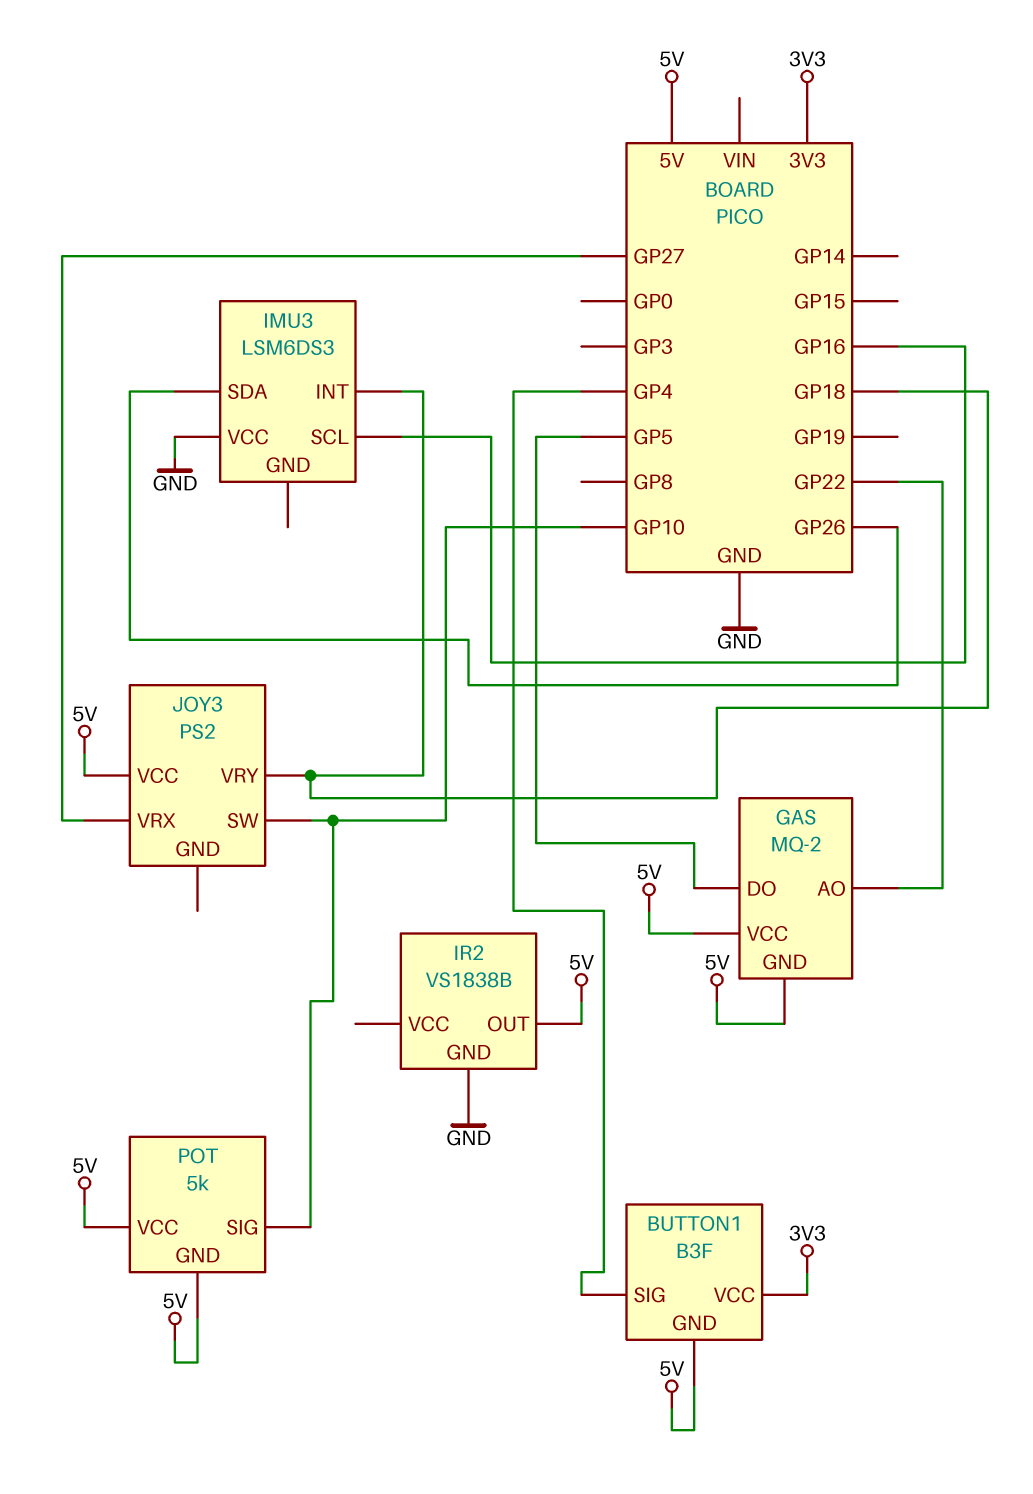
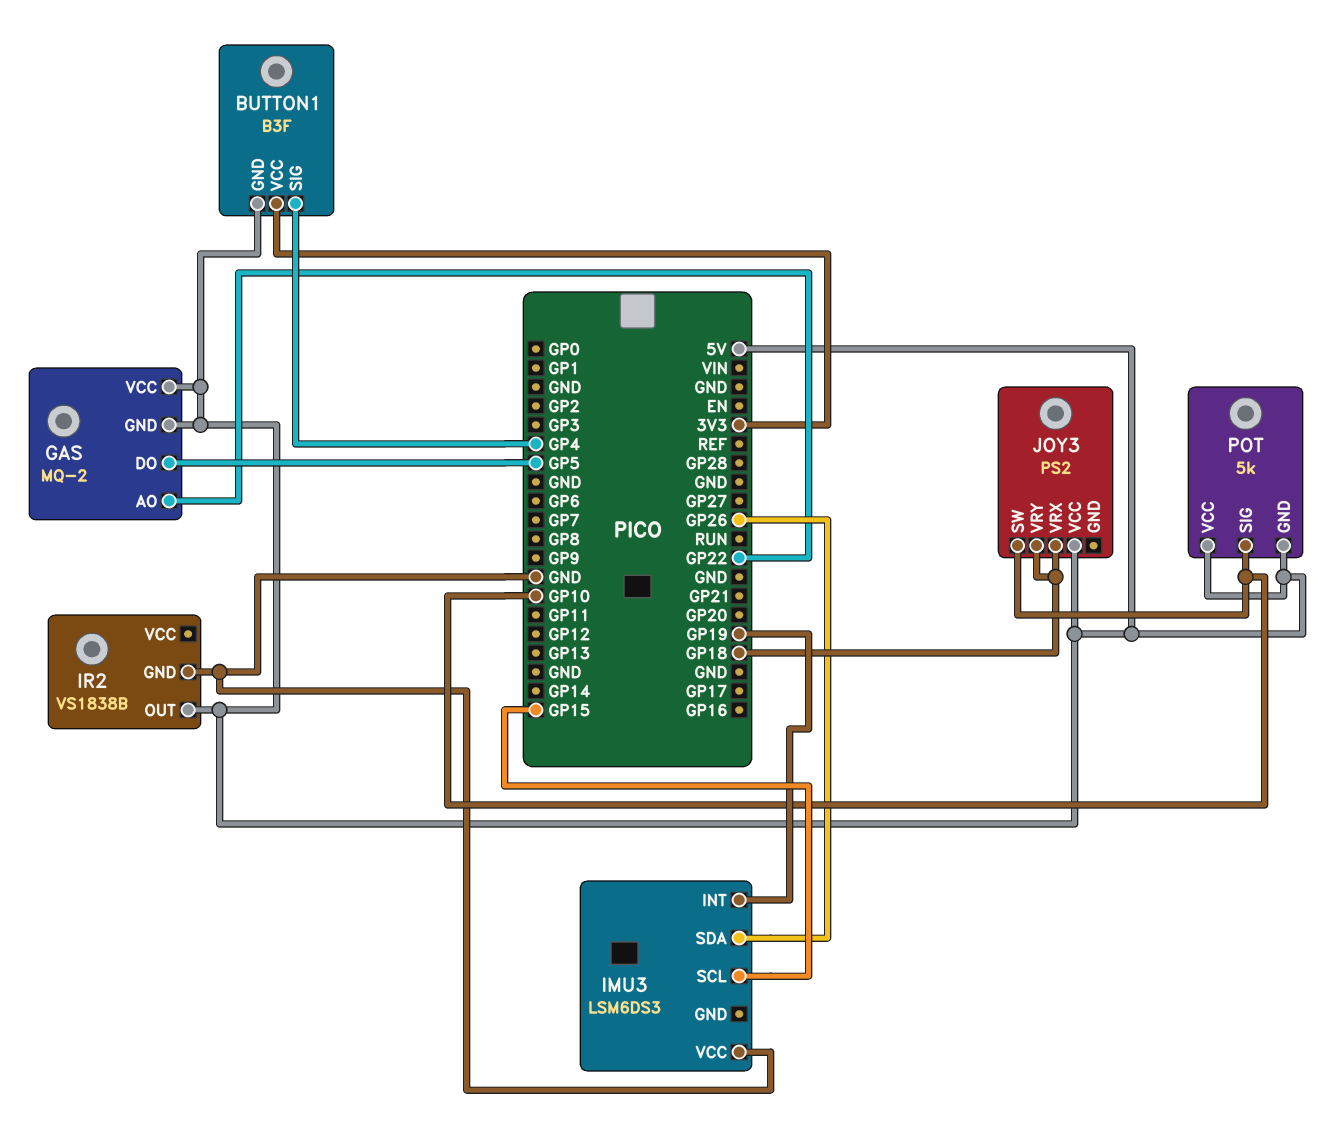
IMU3 pin INT: GP18 -> GP19
IMU3 pin SCL: GP16 -> GP15
JOY3 pin VRX: GP27 -> GP18

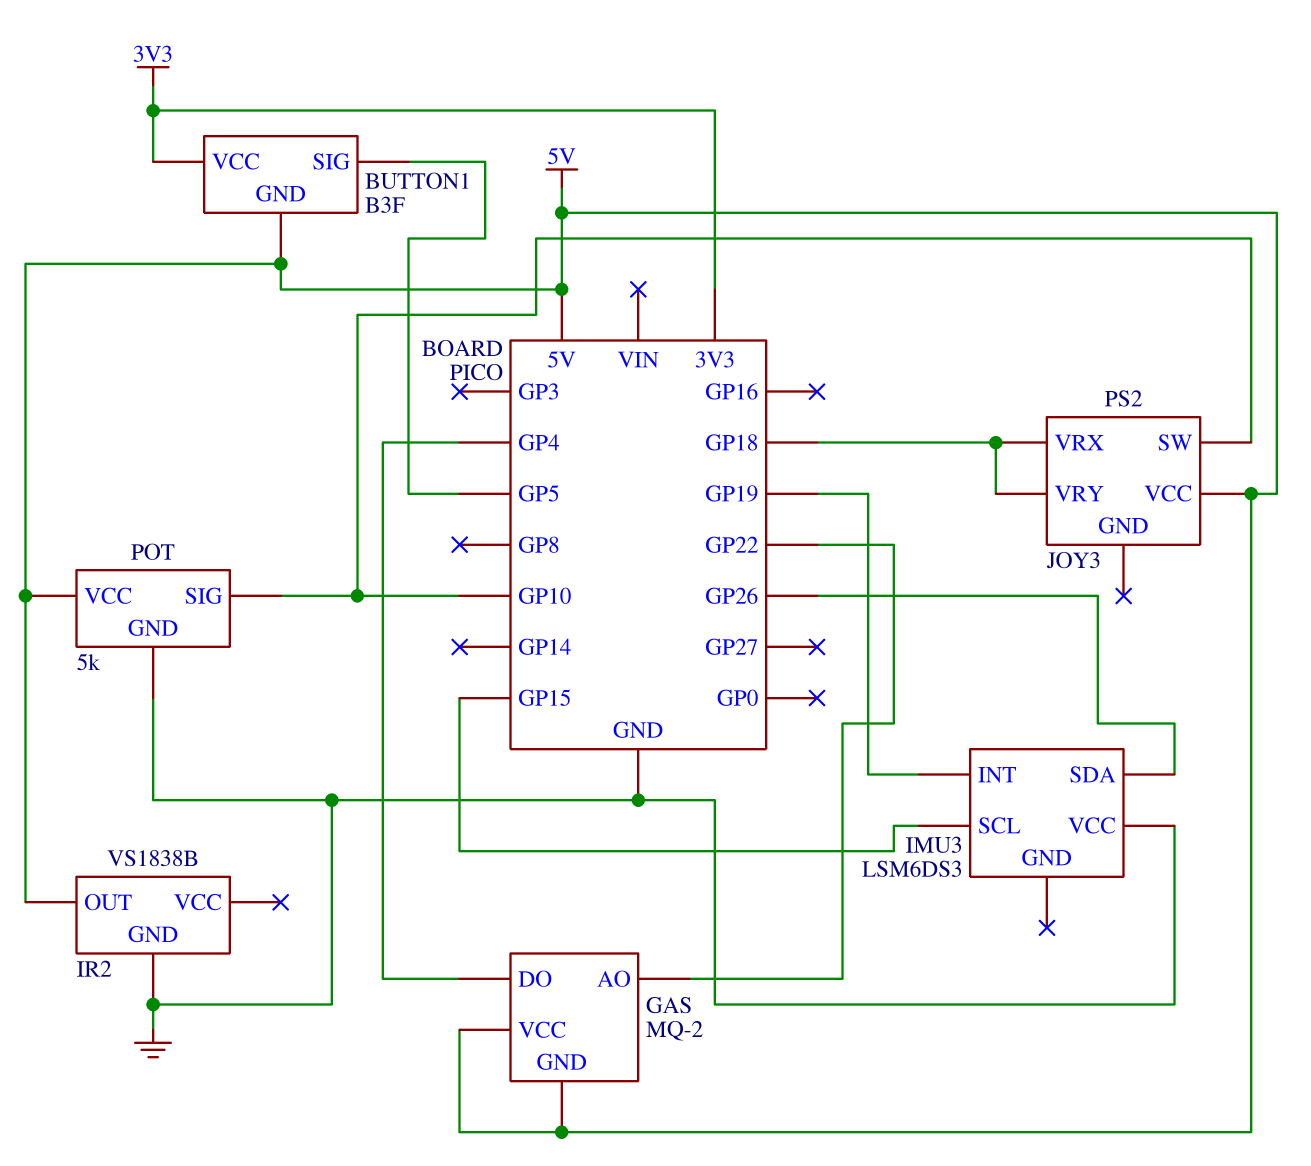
BUTTON1 pin SIG: GP4 -> GP5
GAS pin DO: GP5 -> GP4
POT pin GND: 5V -> GND

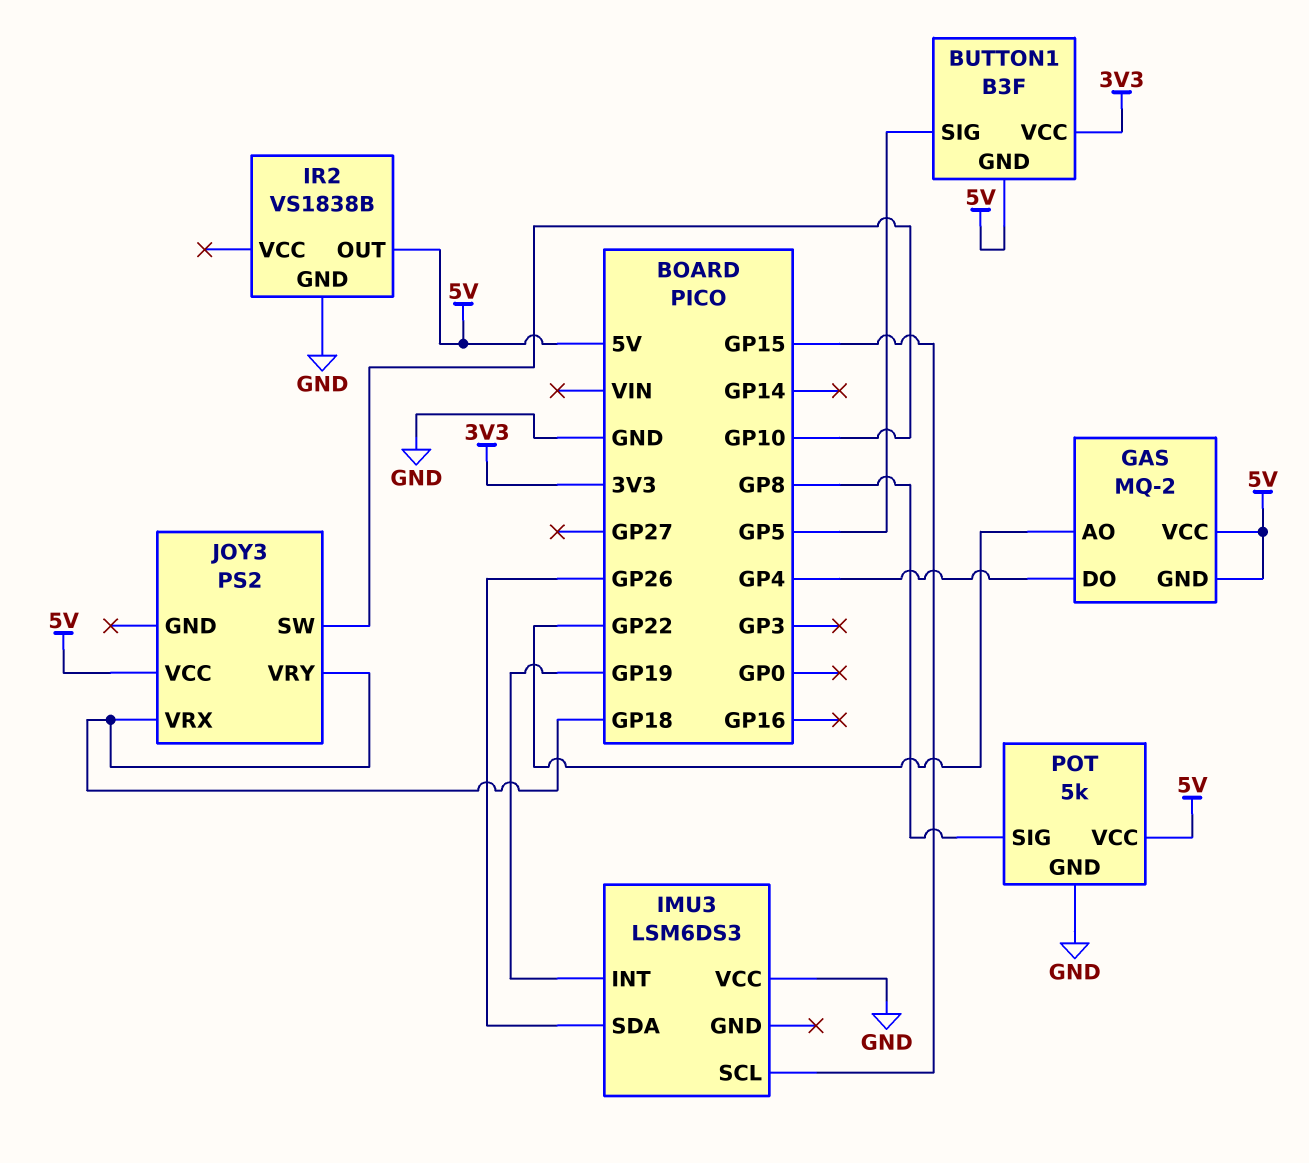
POT pin SIG: GP10 -> GP8

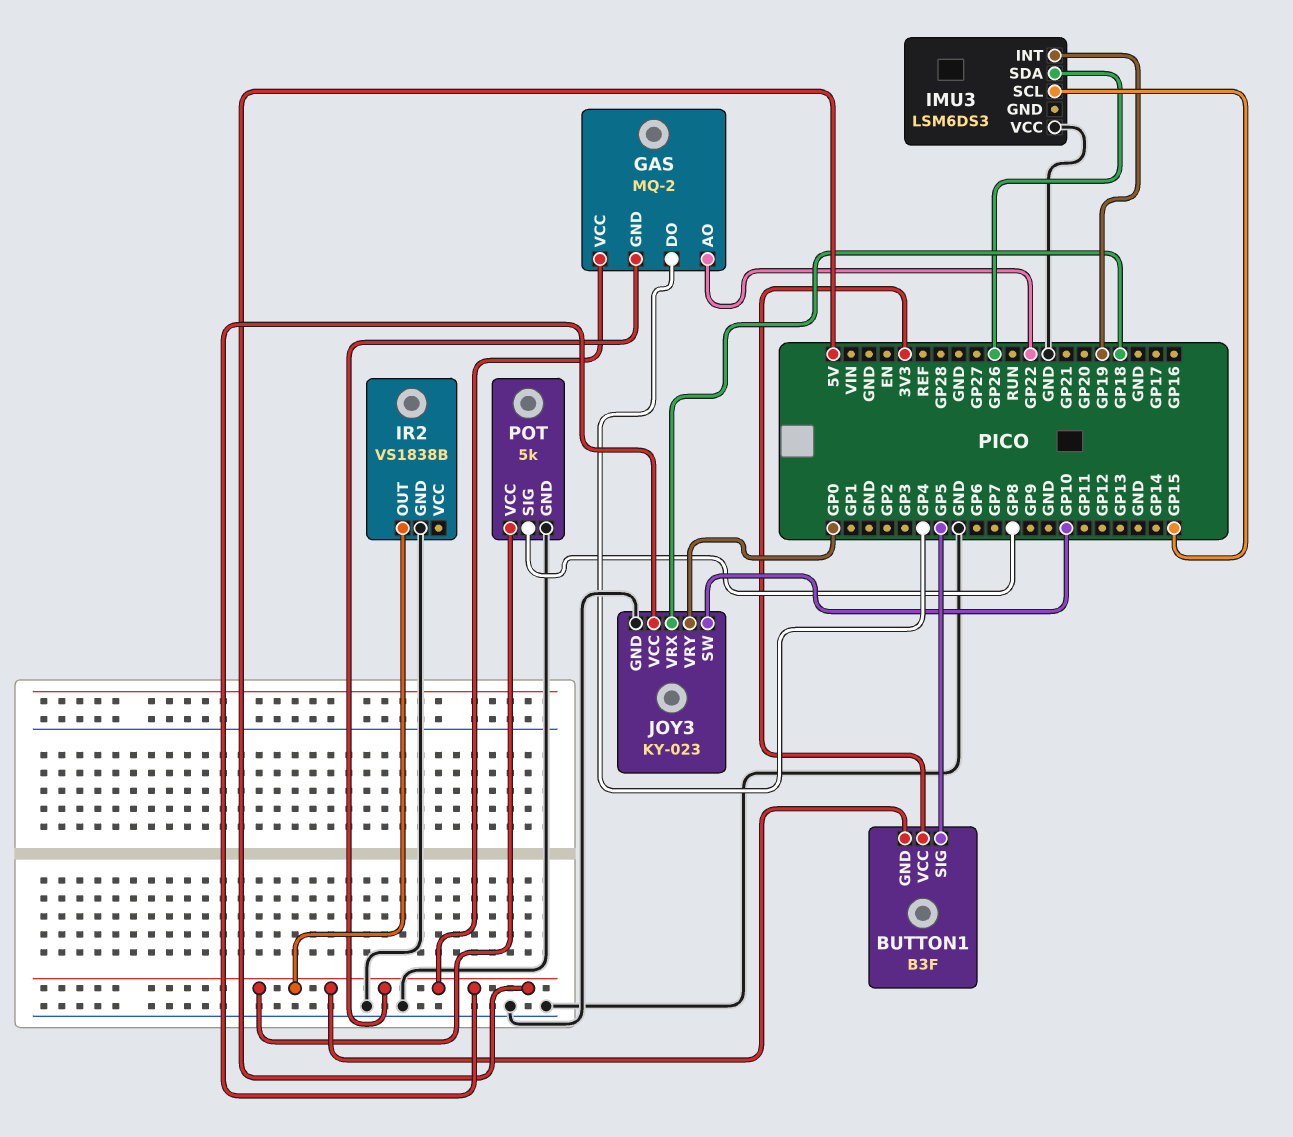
JOY3: PS2 -> KY-023
JOY3 pin GND: none -> GND
JOY3 pin VRY: GP18 -> GP0

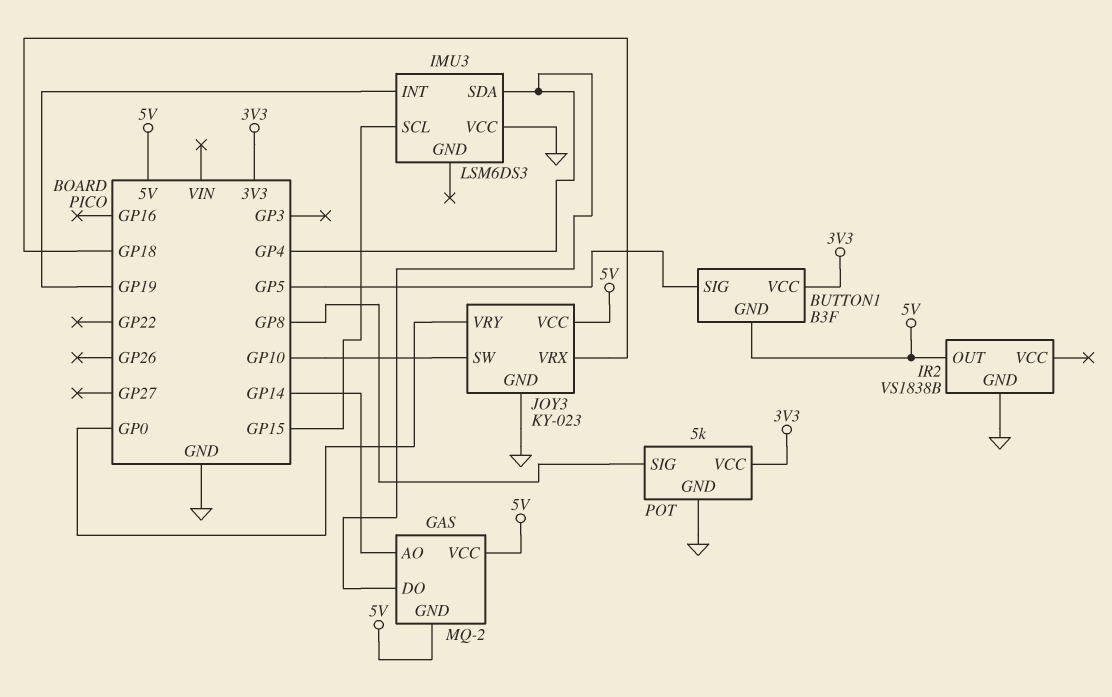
GAS pin AO: GP22 -> GP14
IMU3 pin SDA: GP26 -> GP4
POT pin VCC: 5V -> 3V3

